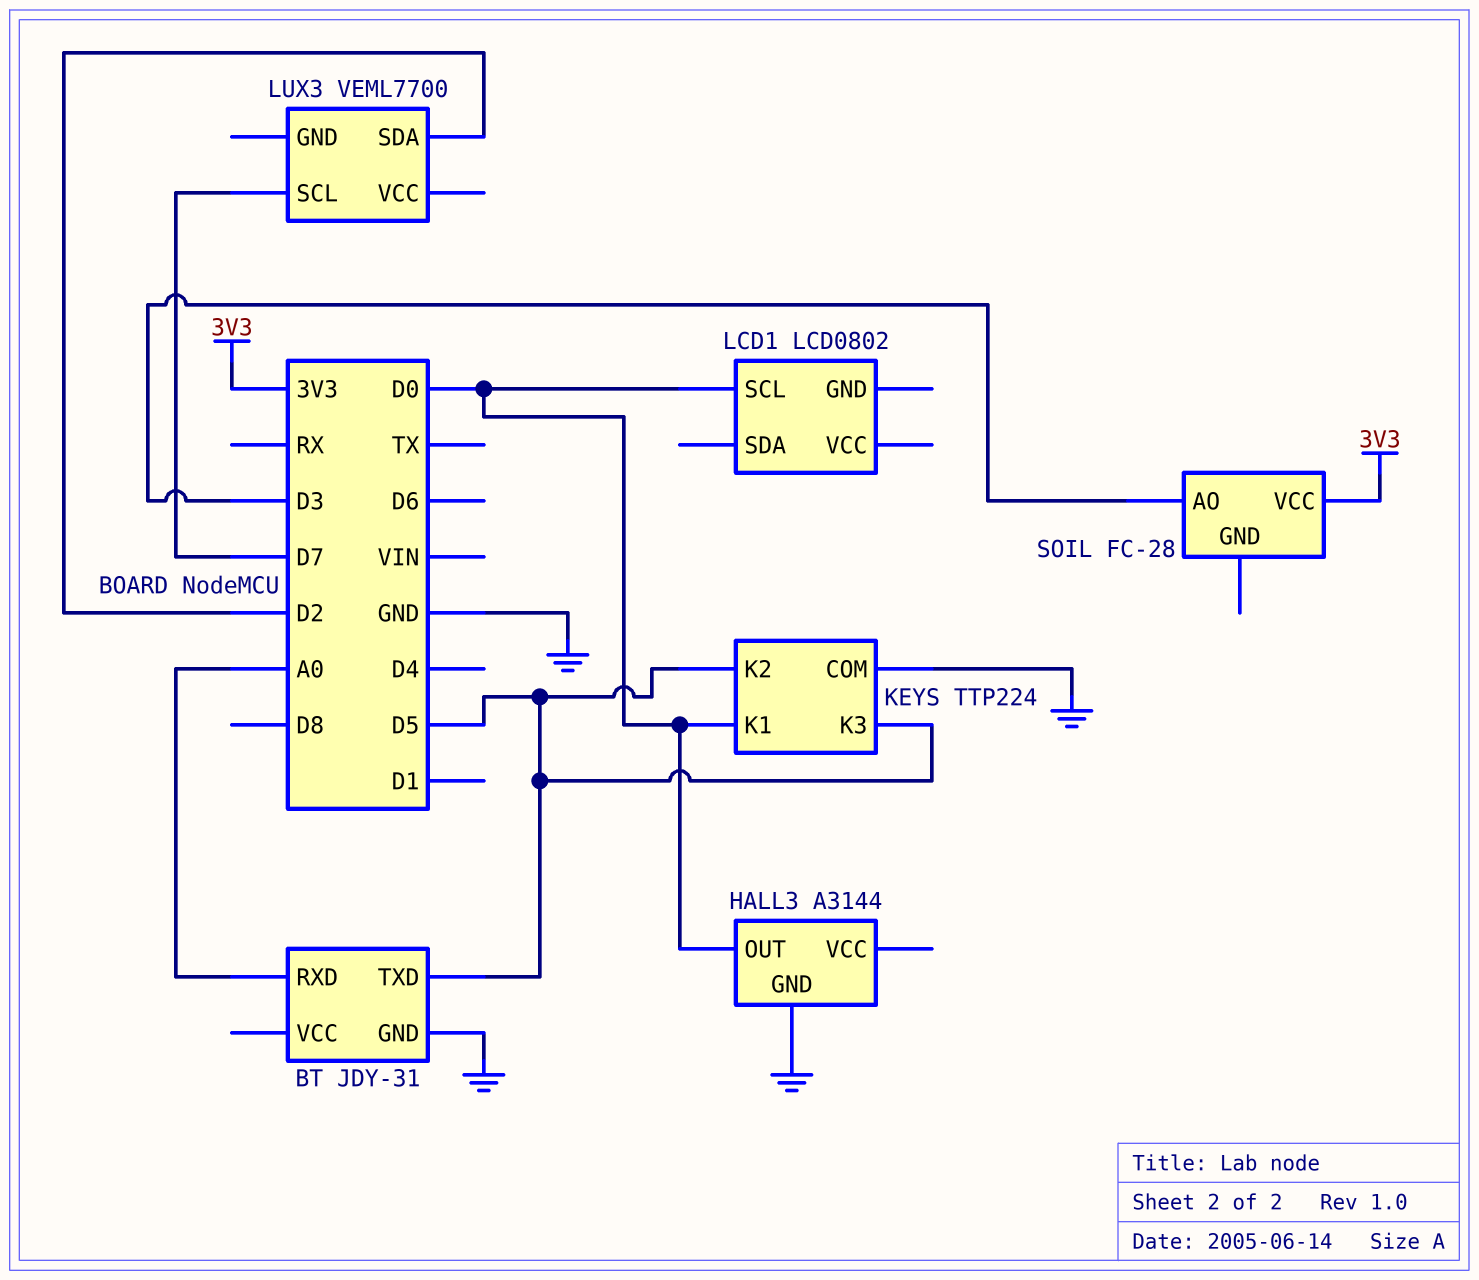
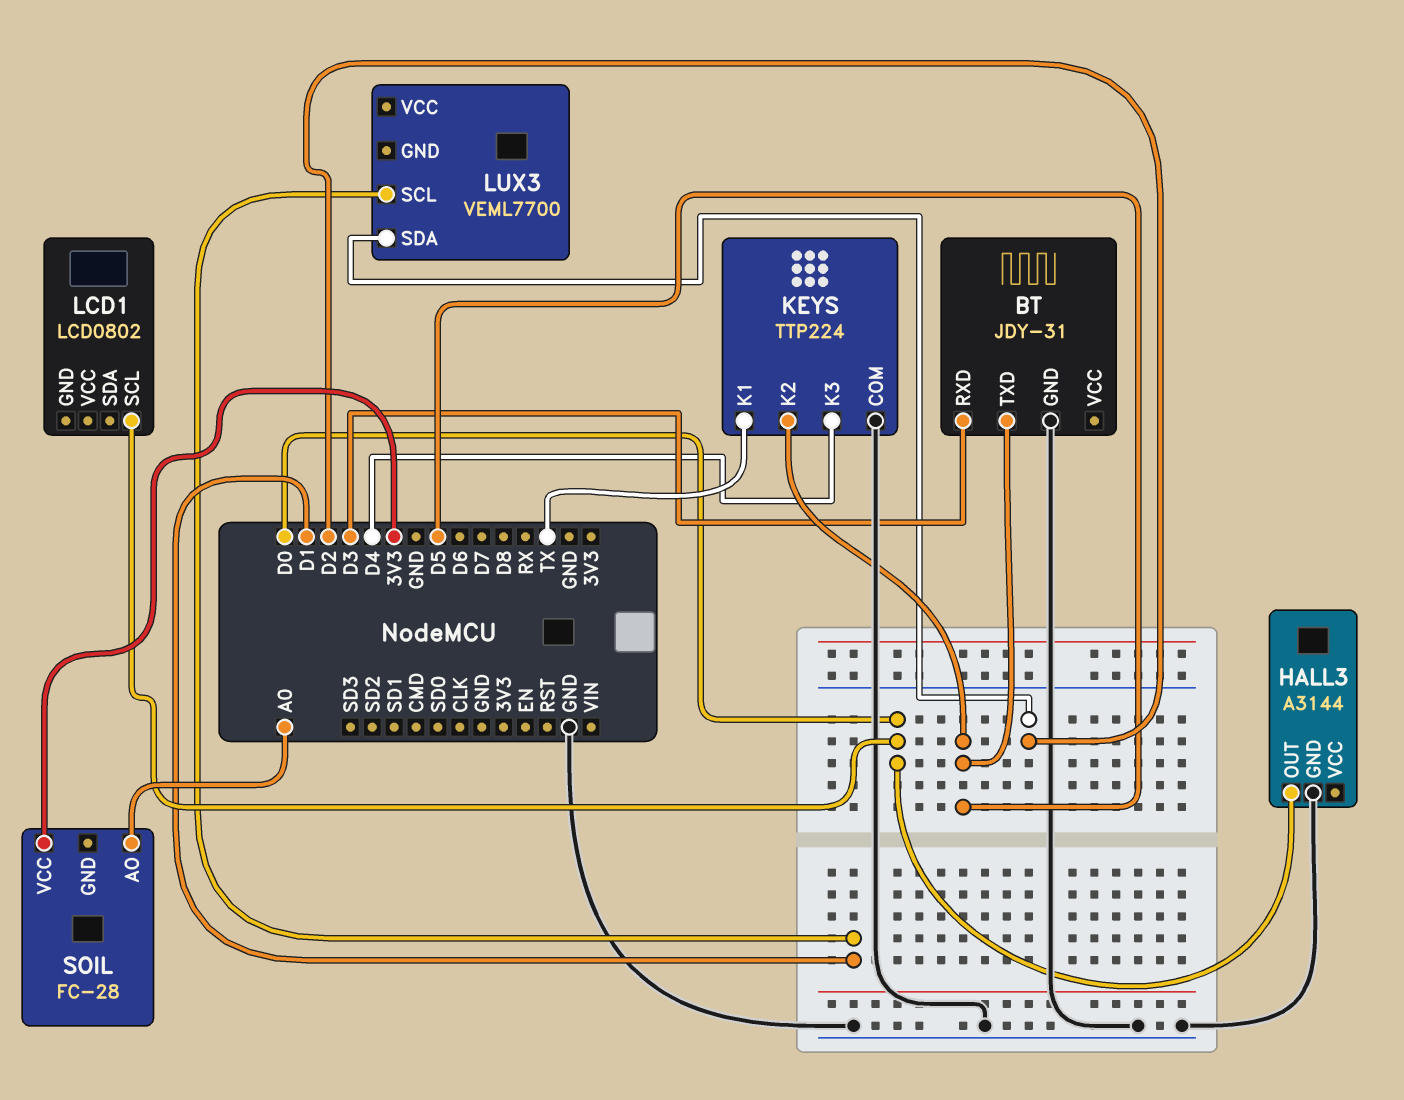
BT pin RXD: A0 -> D3
KEYS pin K1: D0 -> TX
KEYS pin K3: D5 -> D4
LUX3 pin SCL: D7 -> D1
SOIL pin AO: D3 -> A0

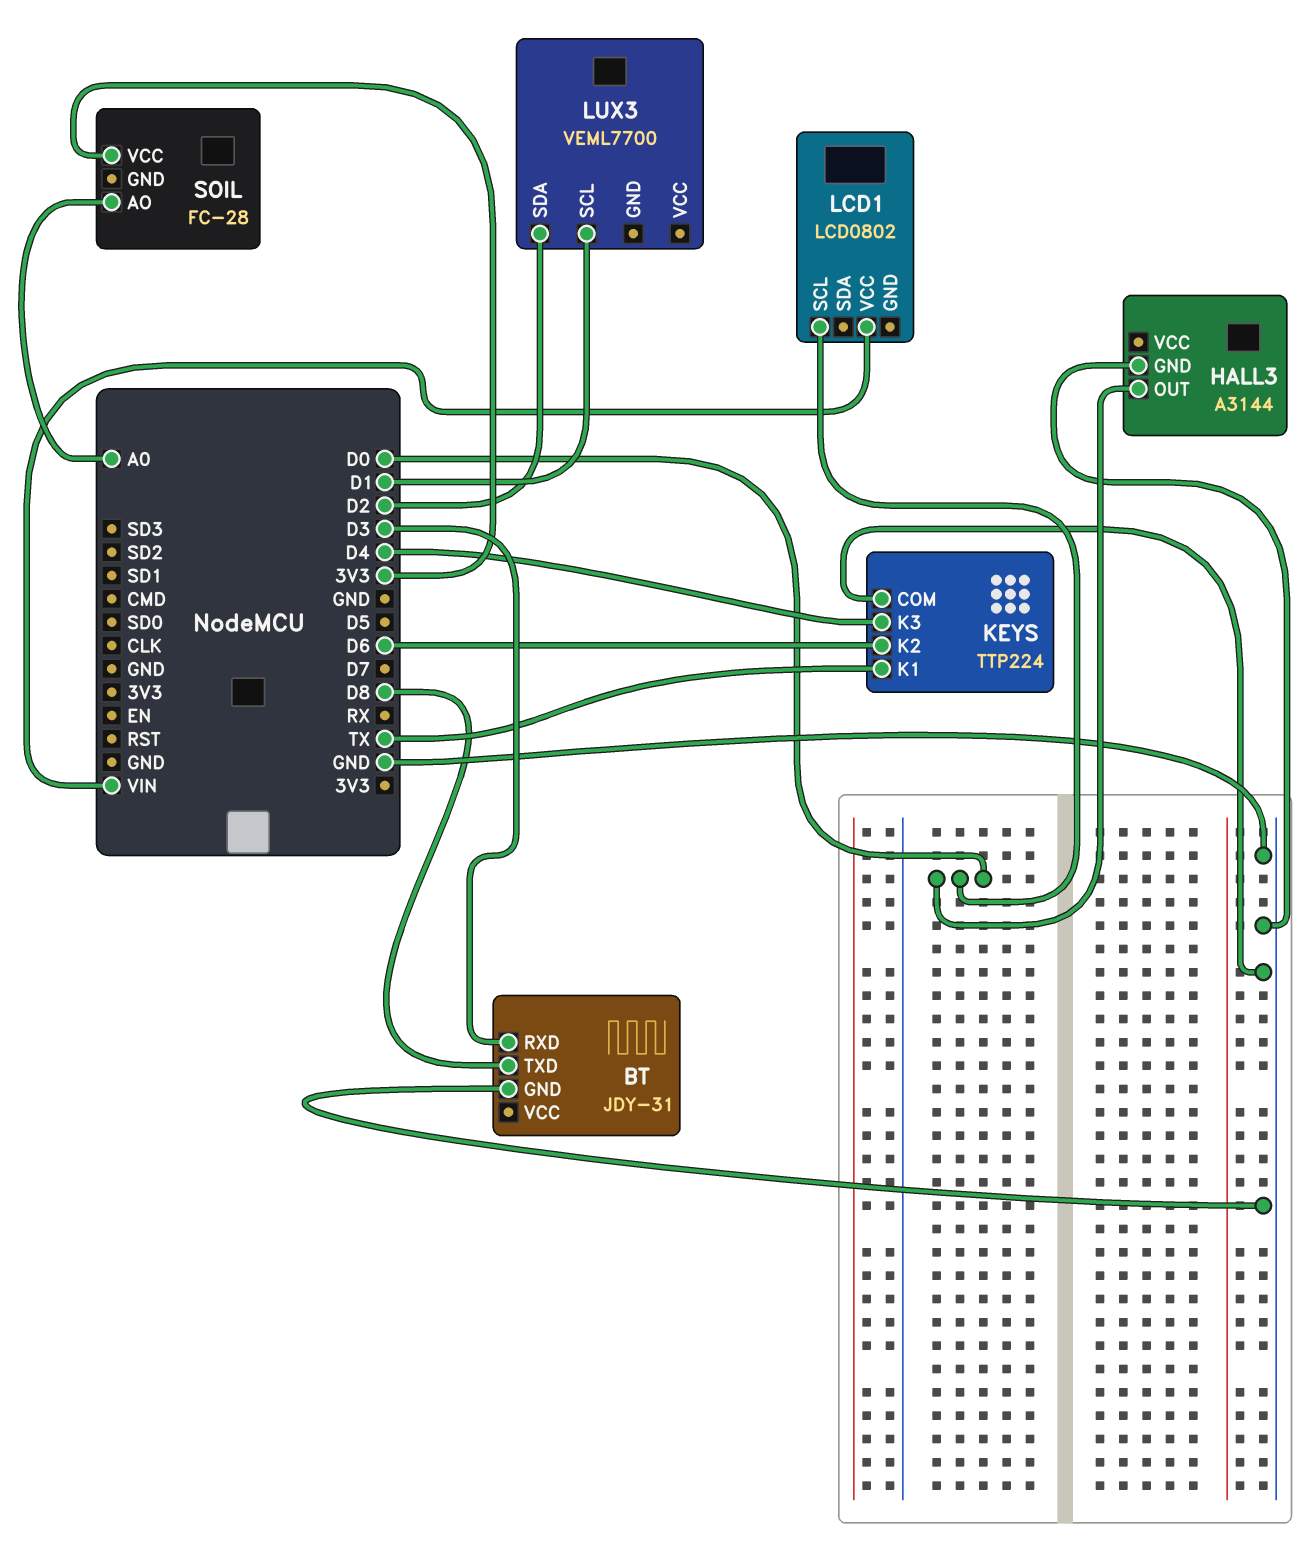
BT pin TXD: D5 -> D8
KEYS pin K2: D5 -> D6
LCD1 pin VCC: none -> VIN

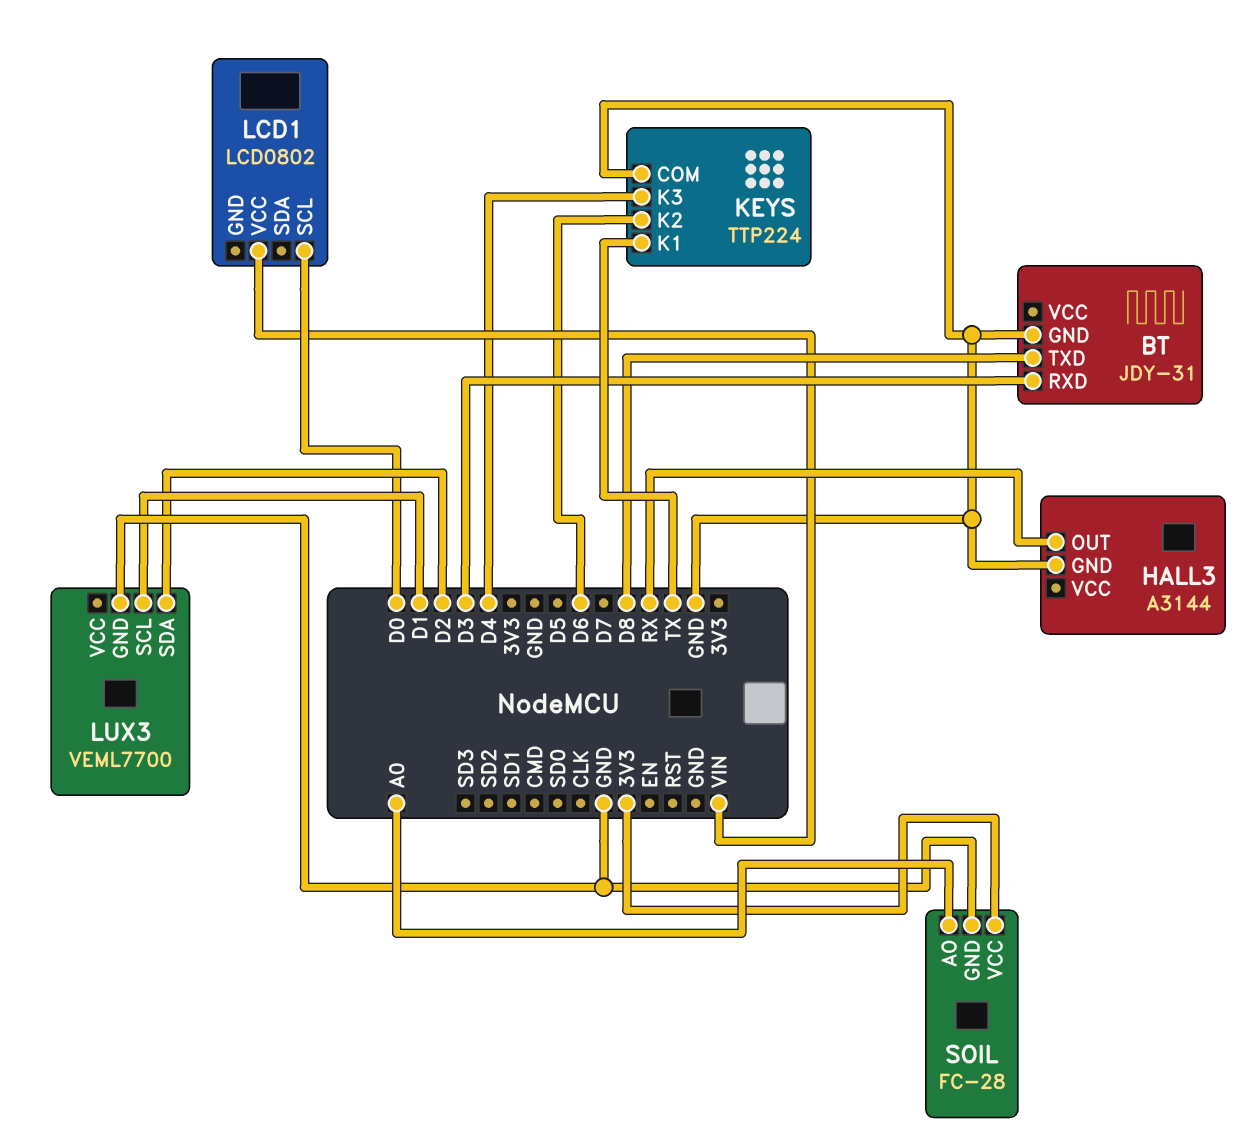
HALL3 pin OUT: D0 -> RX
LUX3 pin GND: none -> GND
SOIL pin GND: none -> GND

